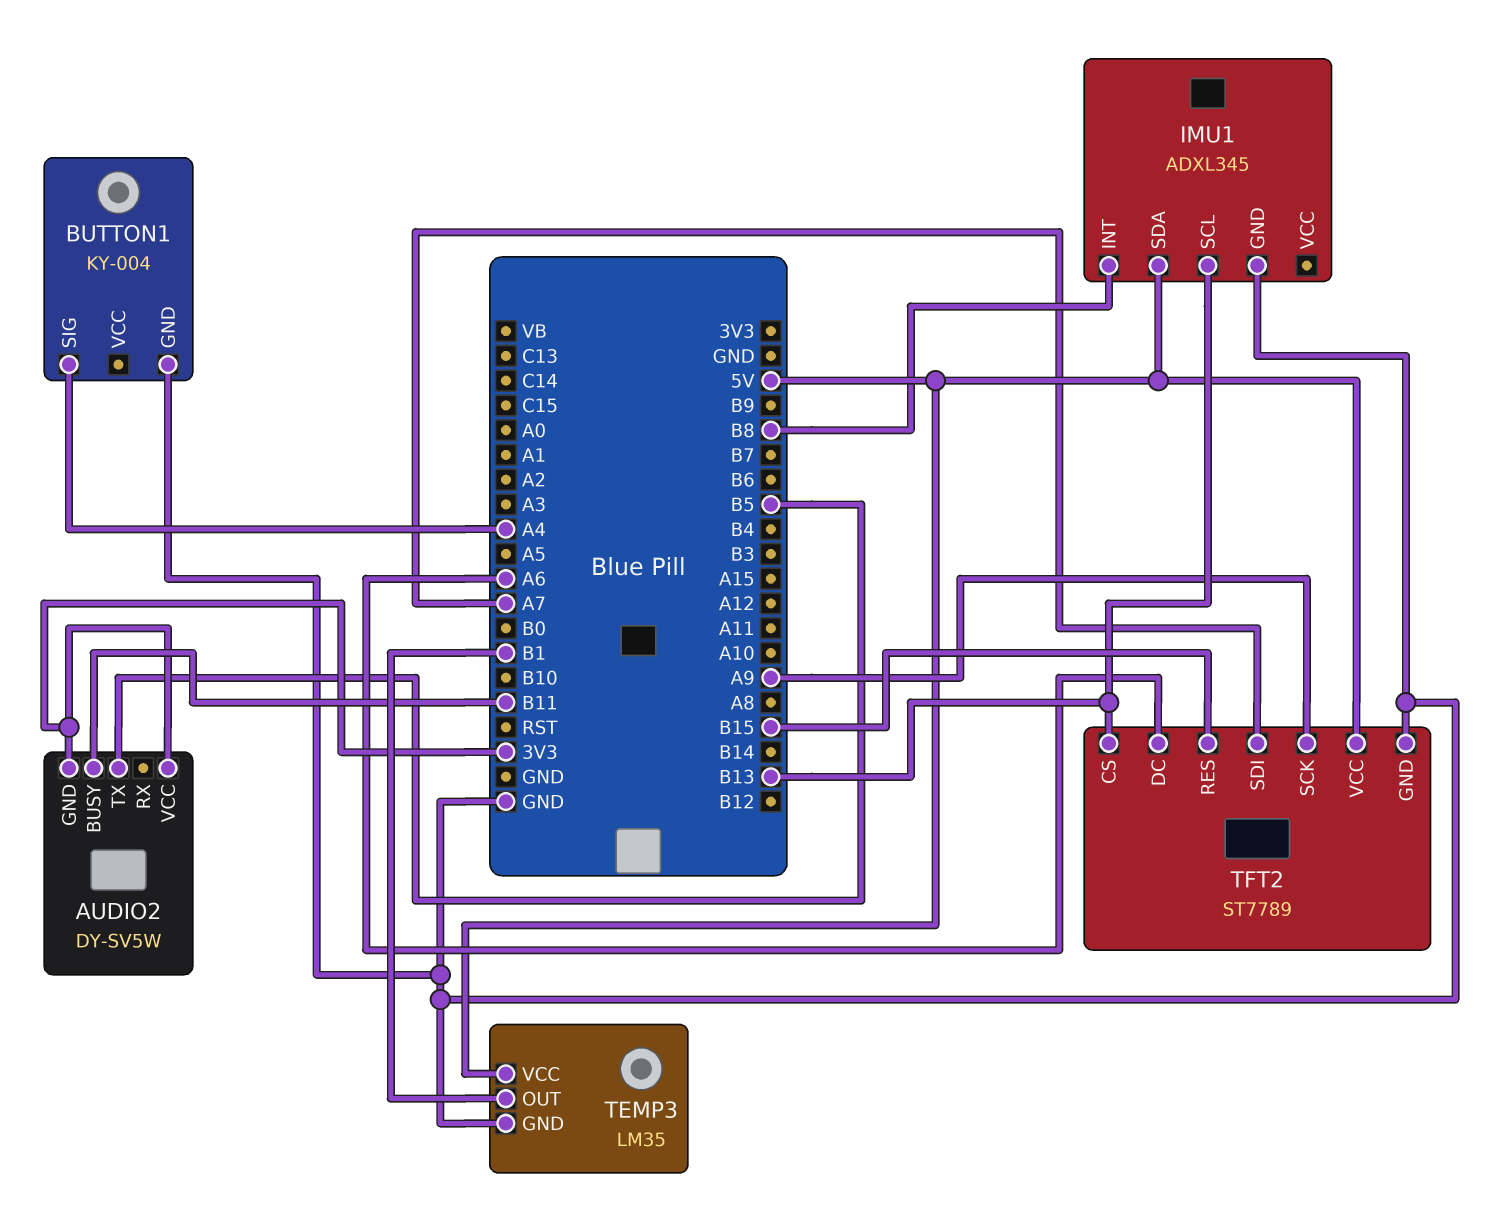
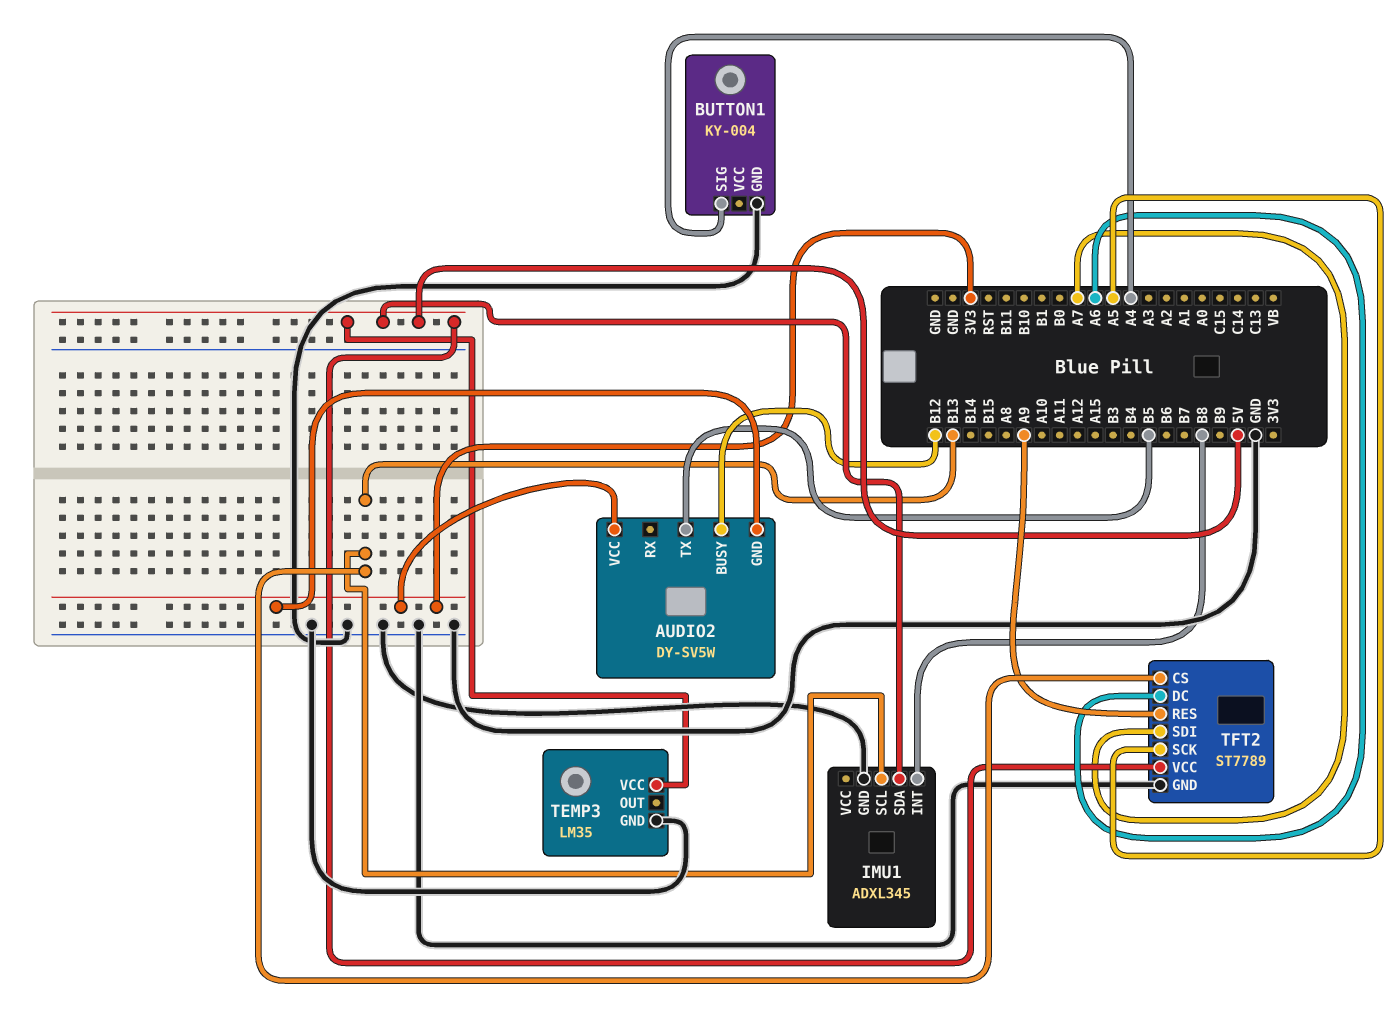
AUDIO2 pin BUSY: B11 -> B12
TEMP3 pin OUT: B1 -> none
TFT2 pin RES: B15 -> A9
TFT2 pin SCK: A9 -> A5

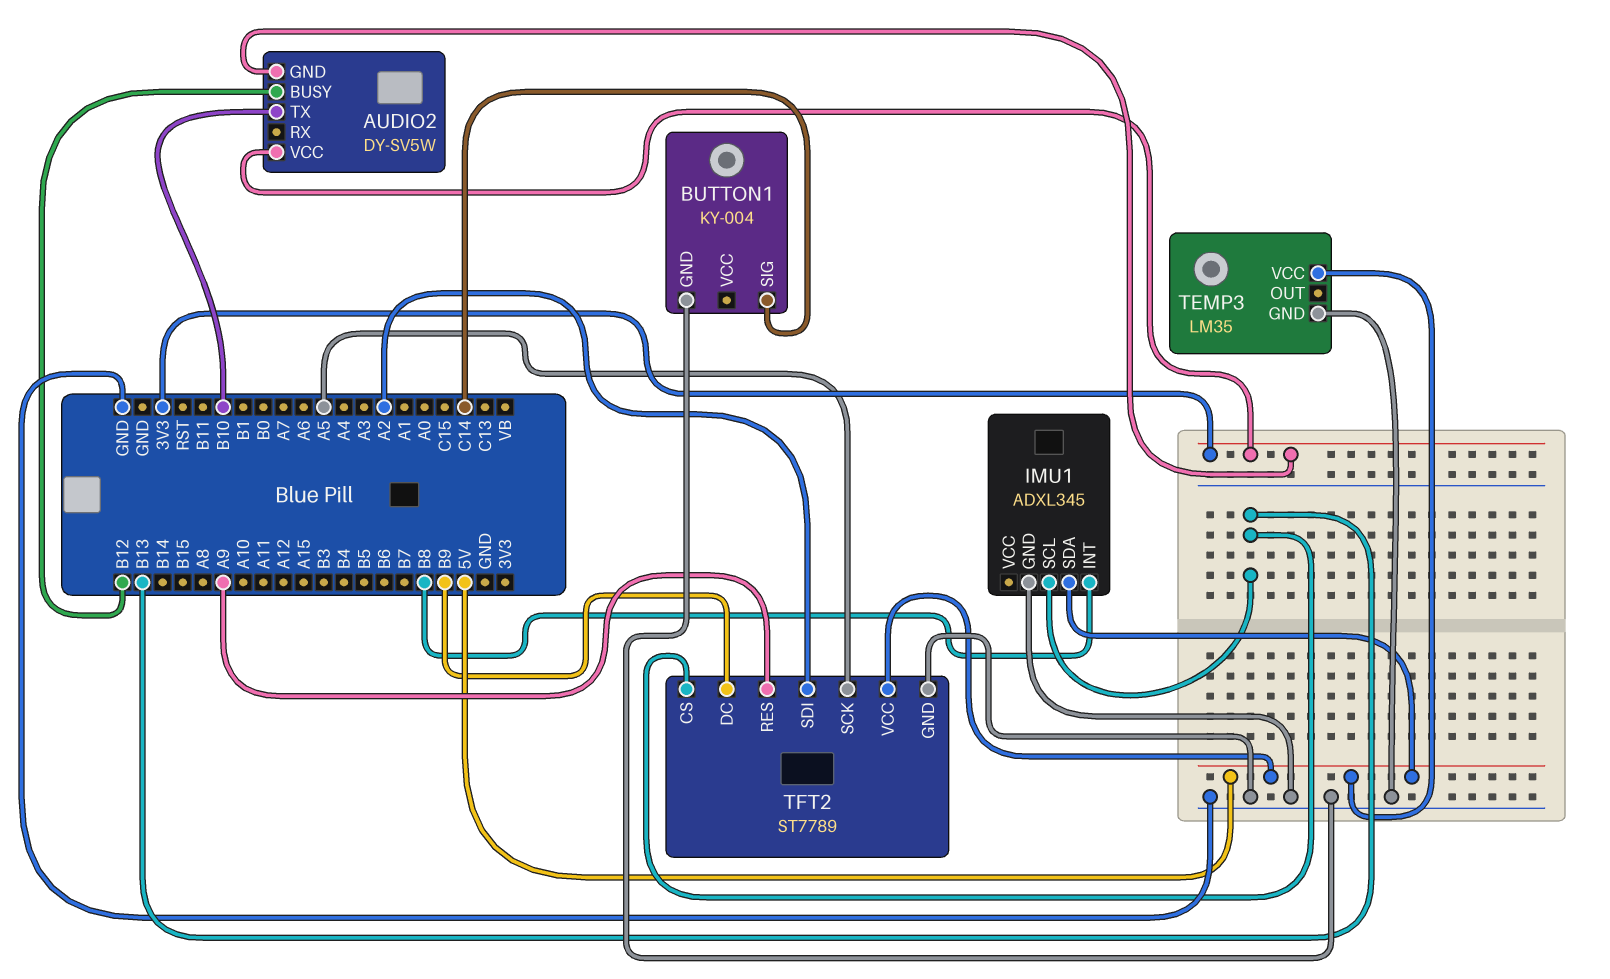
AUDIO2 pin TX: B5 -> B10
BUTTON1 pin SIG: A4 -> C14
TFT2 pin DC: A6 -> B9
TFT2 pin SDI: A7 -> A2

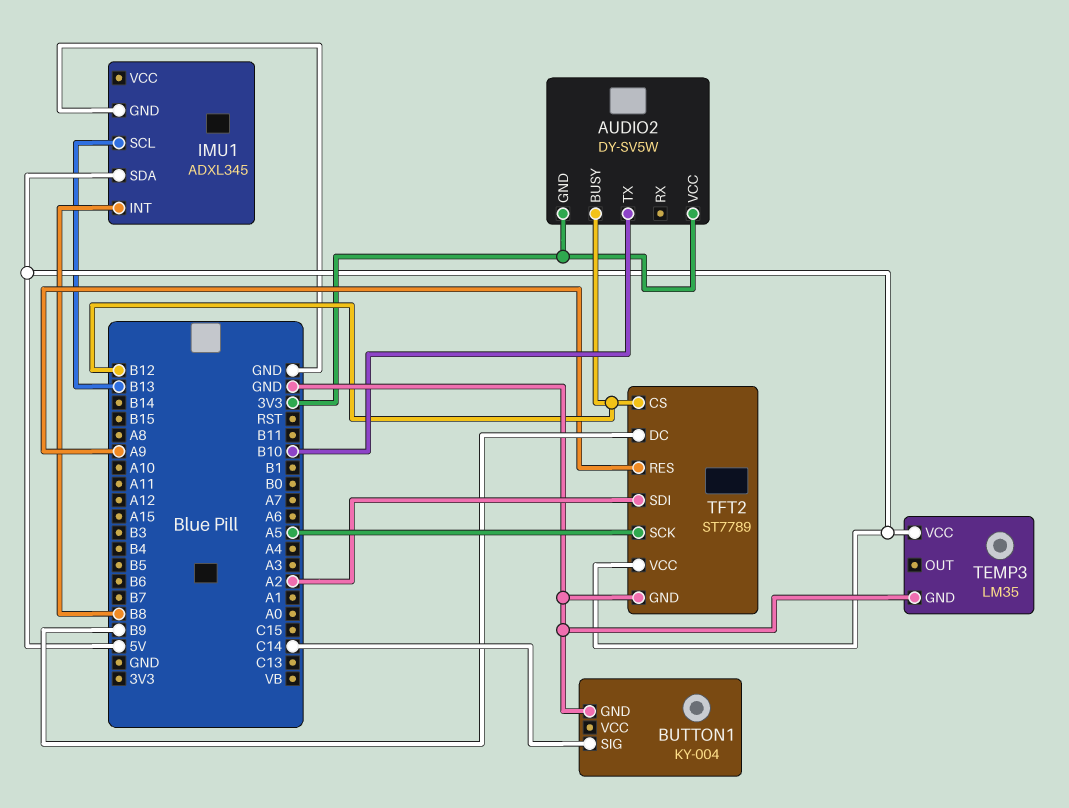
TFT2 pin CS: B13 -> B12

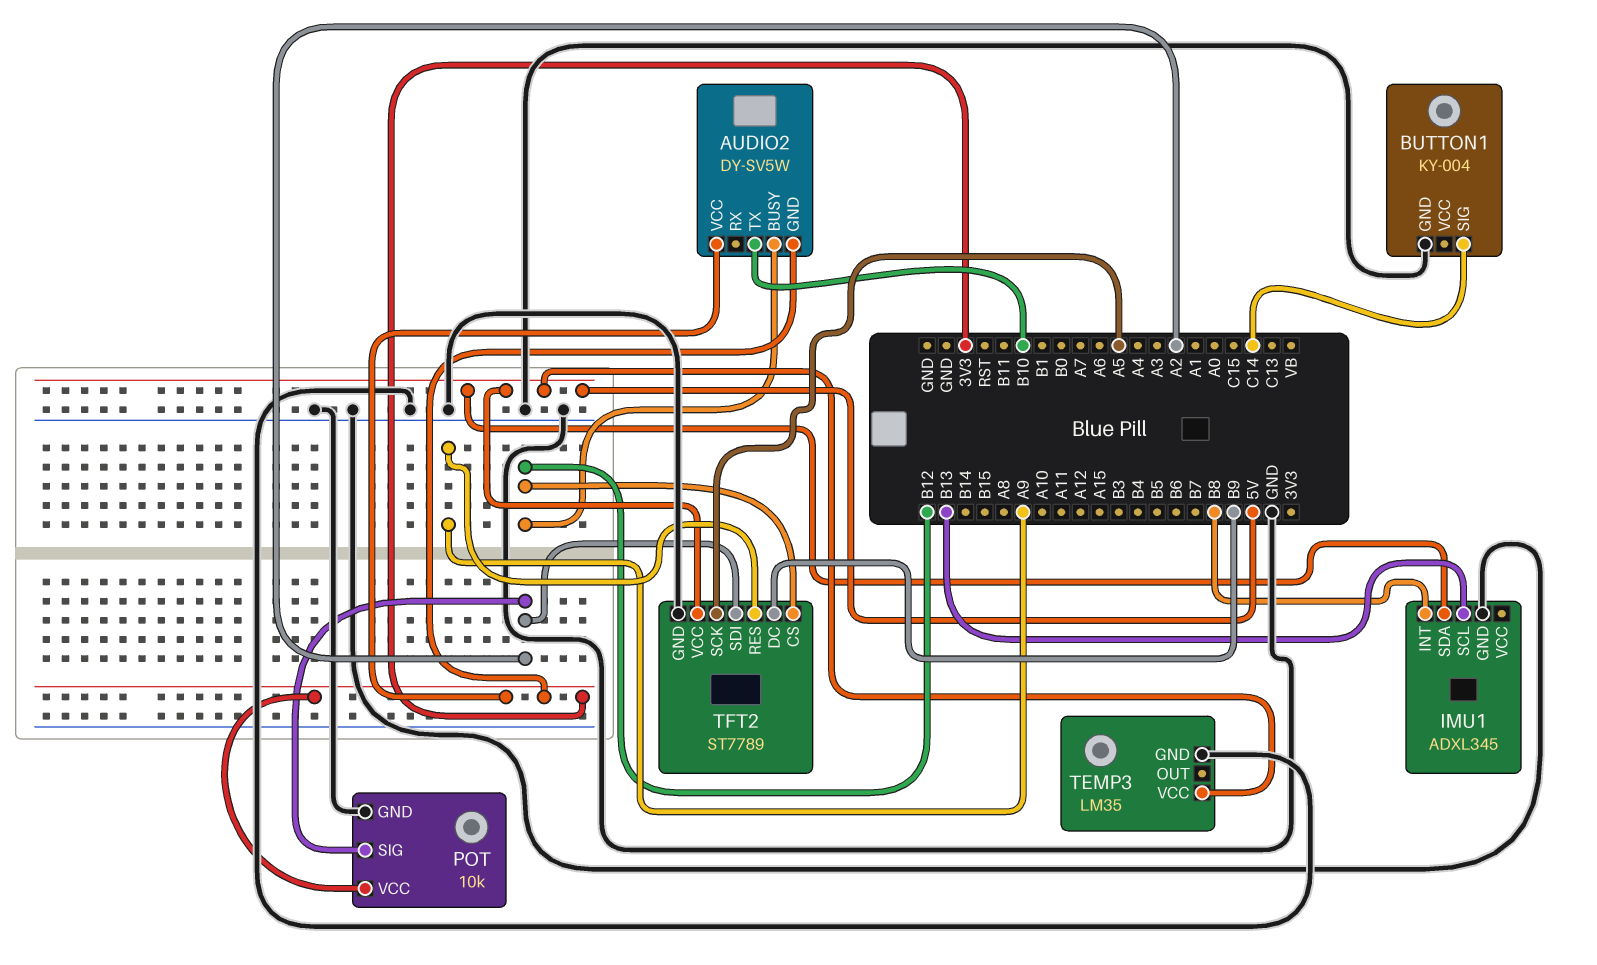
POT: none -> 10k
POT pin GND: none -> GND
POT pin SIG: none -> A2
POT pin VCC: none -> 3V3

